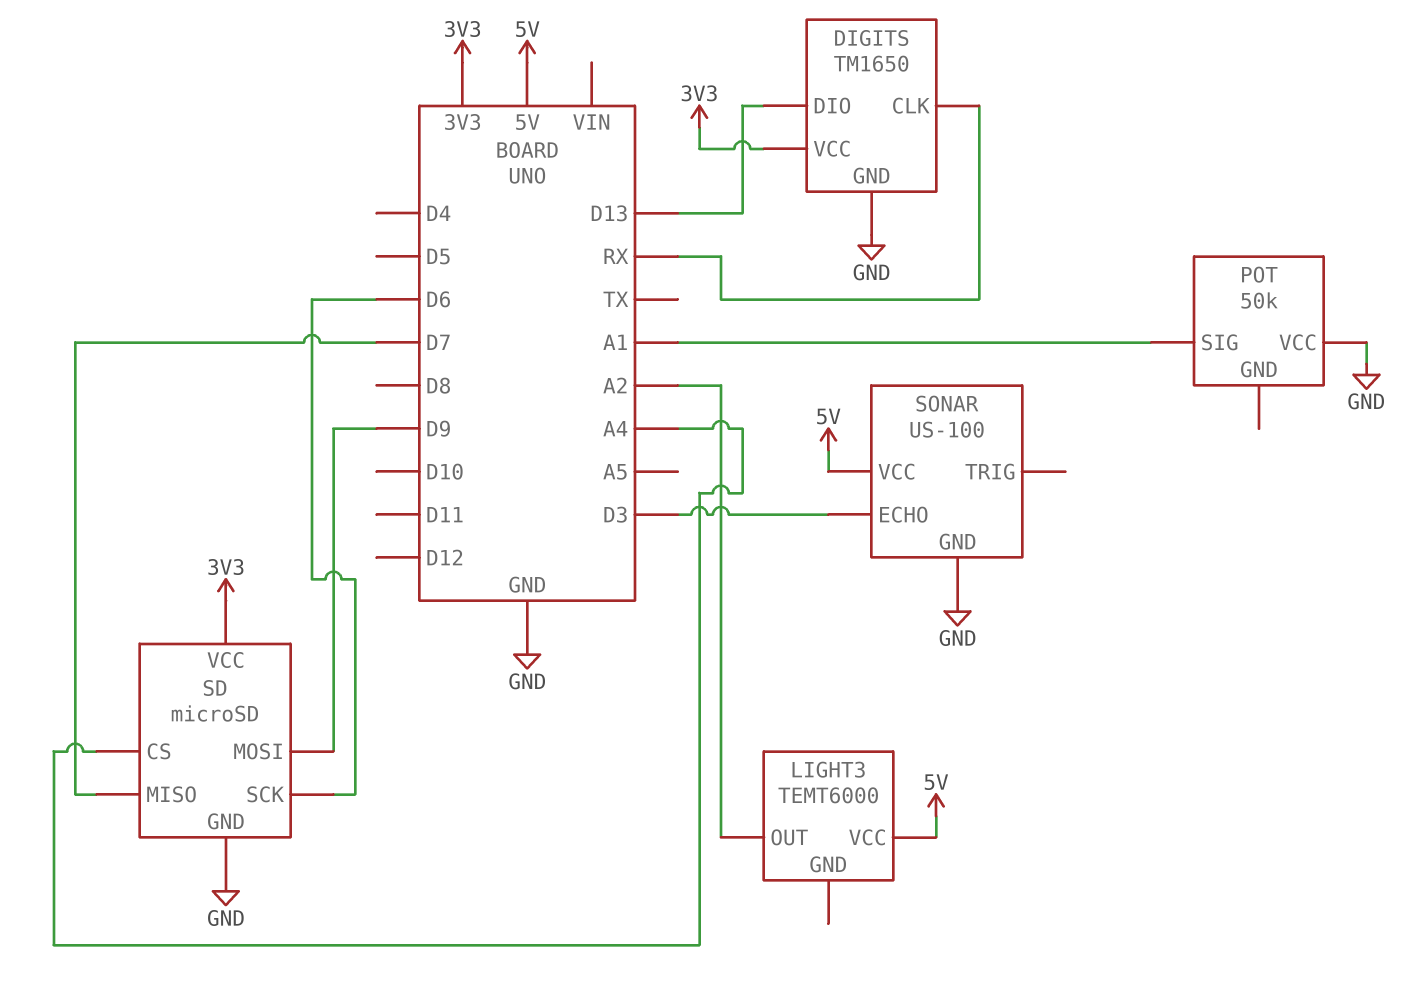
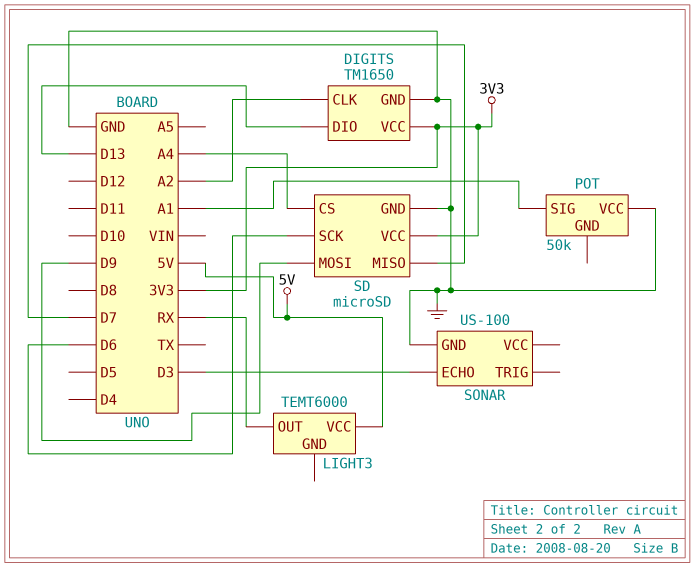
DIGITS pin CLK: RX -> A2
LIGHT3 pin OUT: A2 -> RX
SONAR pin VCC: 5V -> none

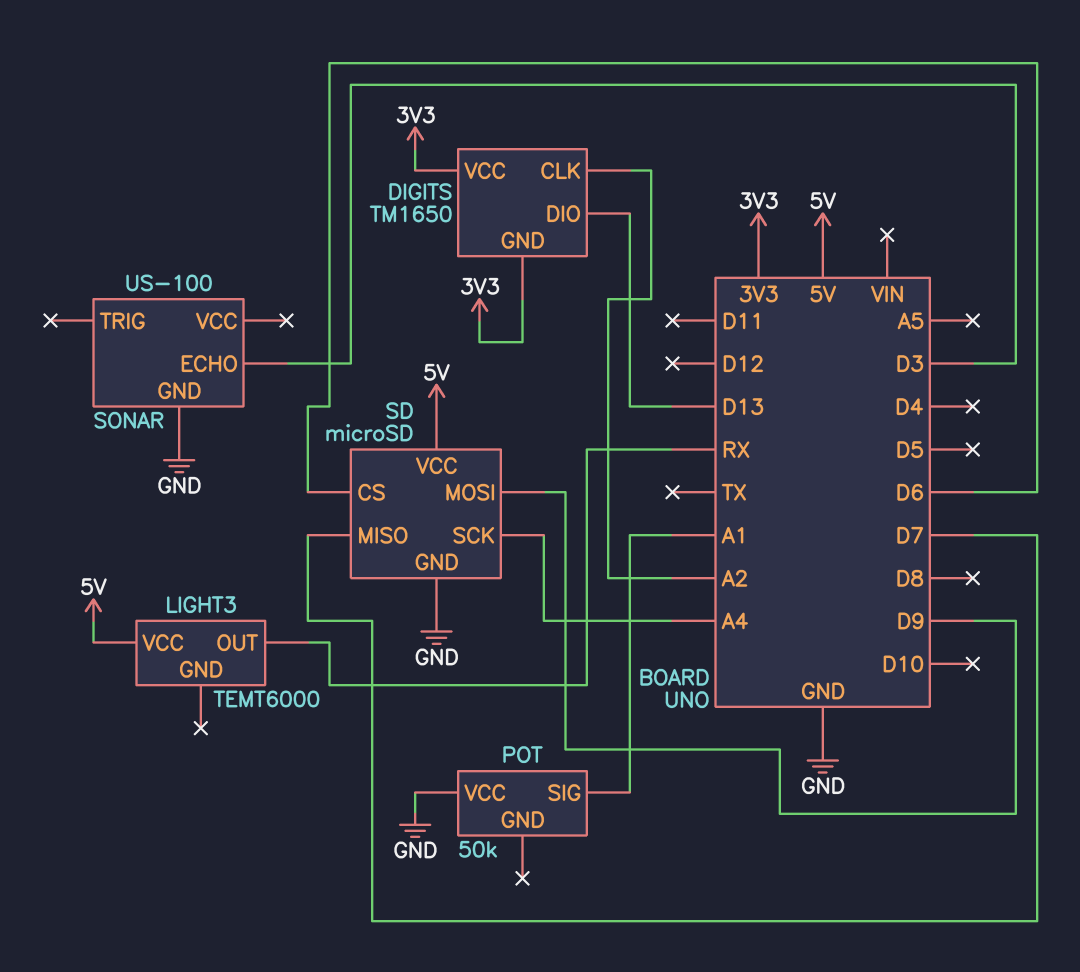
DIGITS pin GND: GND -> 3V3
SD pin CS: A4 -> D6
SD pin SCK: D6 -> A4
SD pin VCC: 3V3 -> 5V

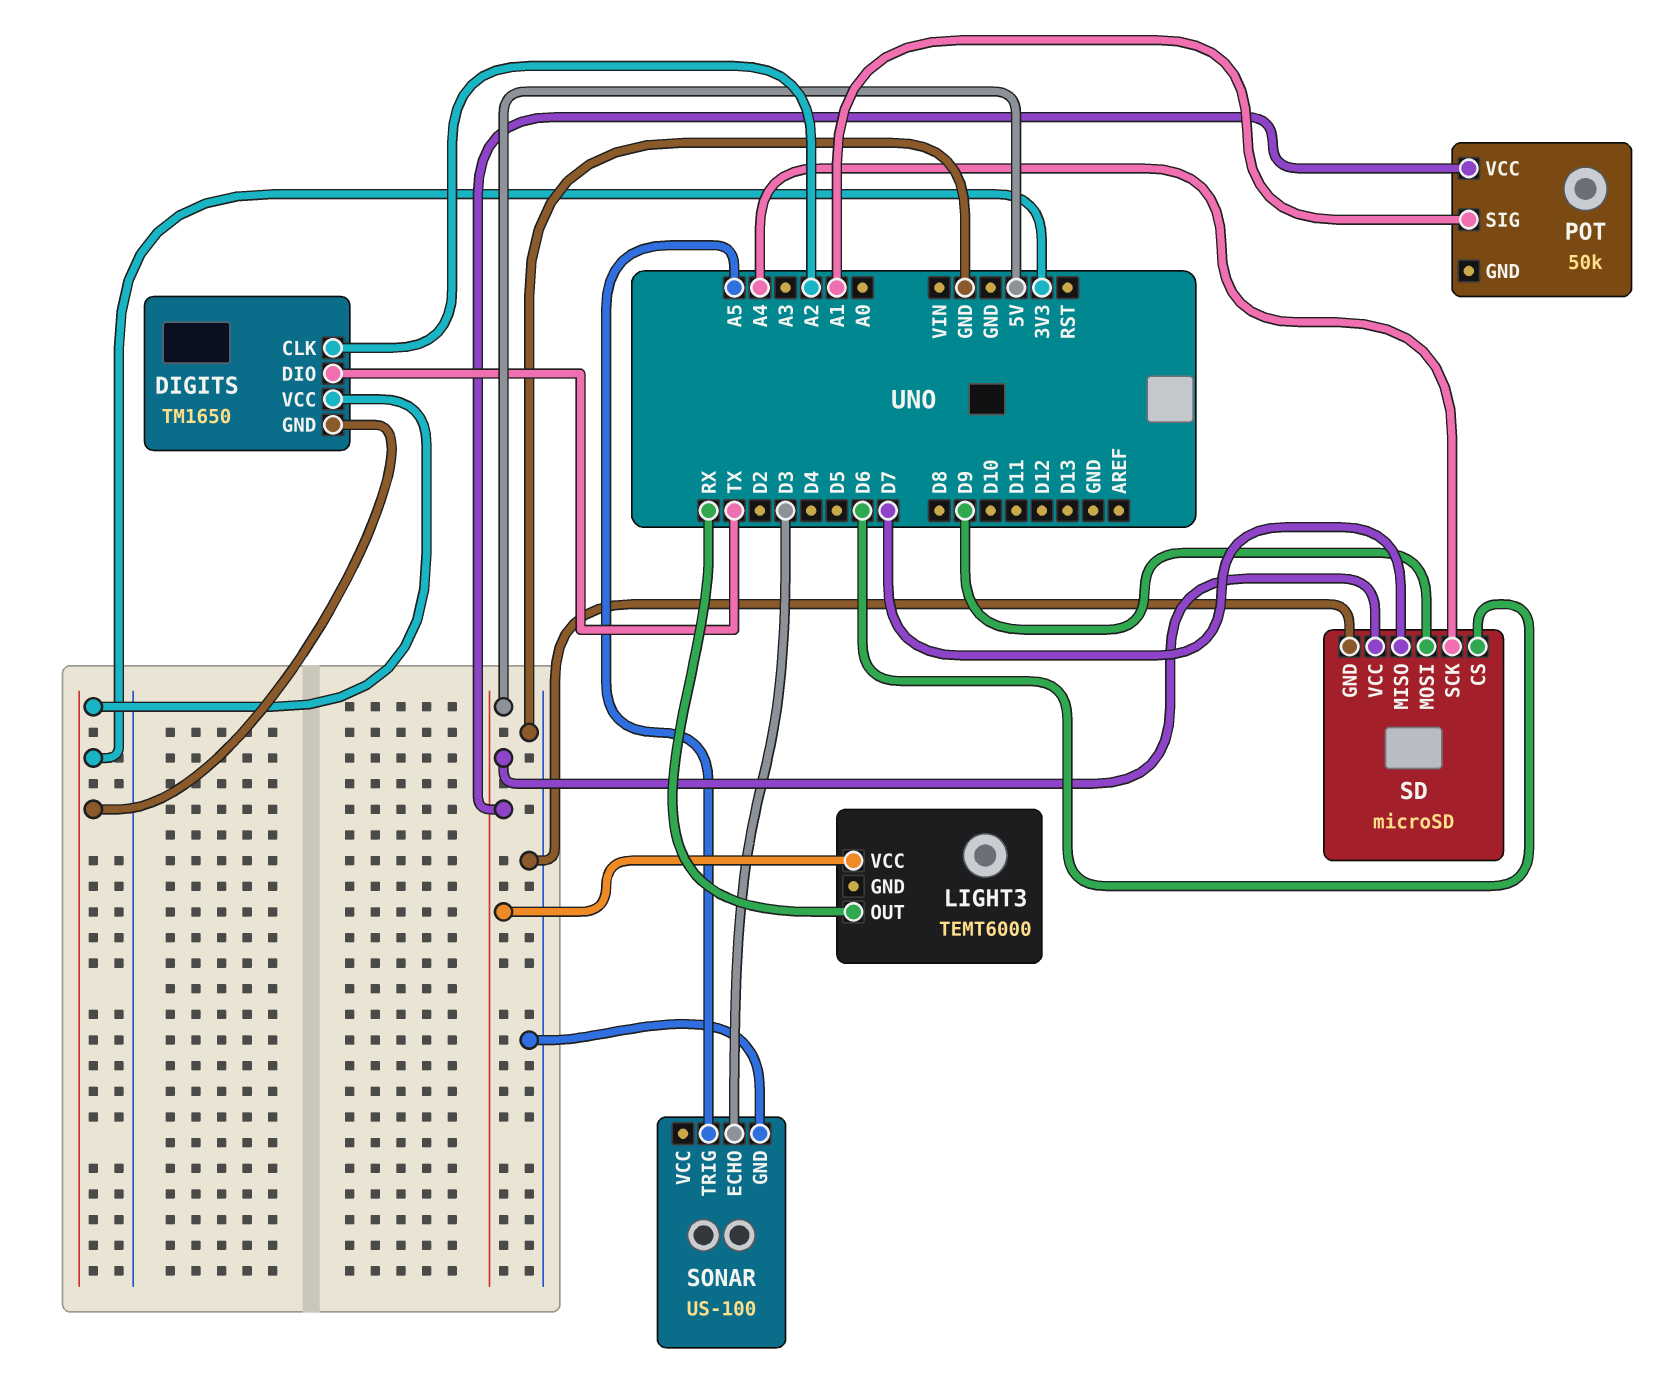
DIGITS pin DIO: D13 -> TX
POT pin VCC: GND -> 5V
SONAR pin TRIG: none -> A5

